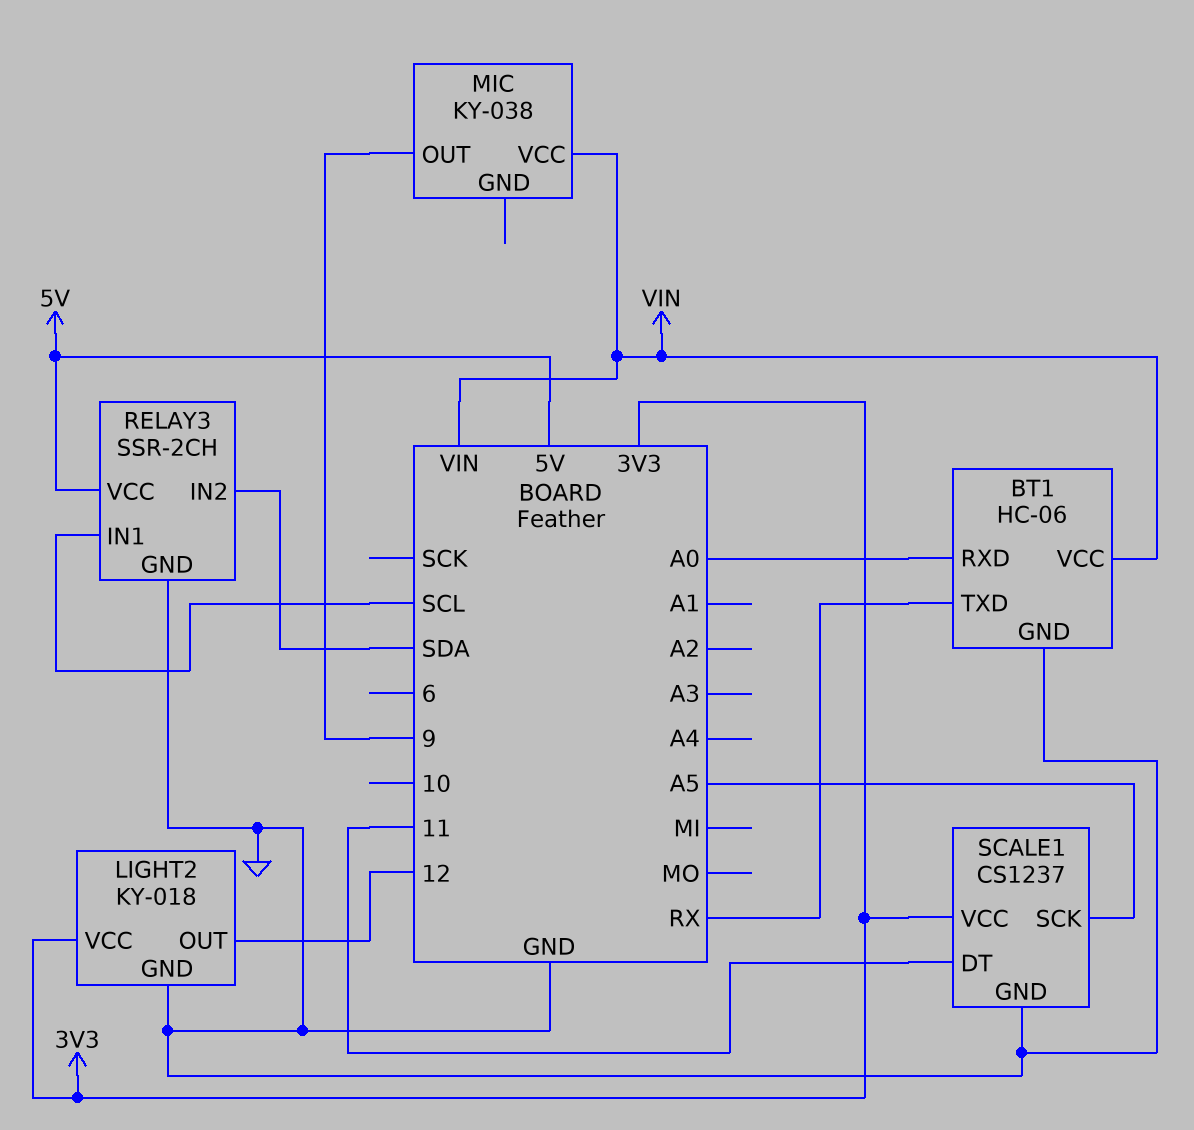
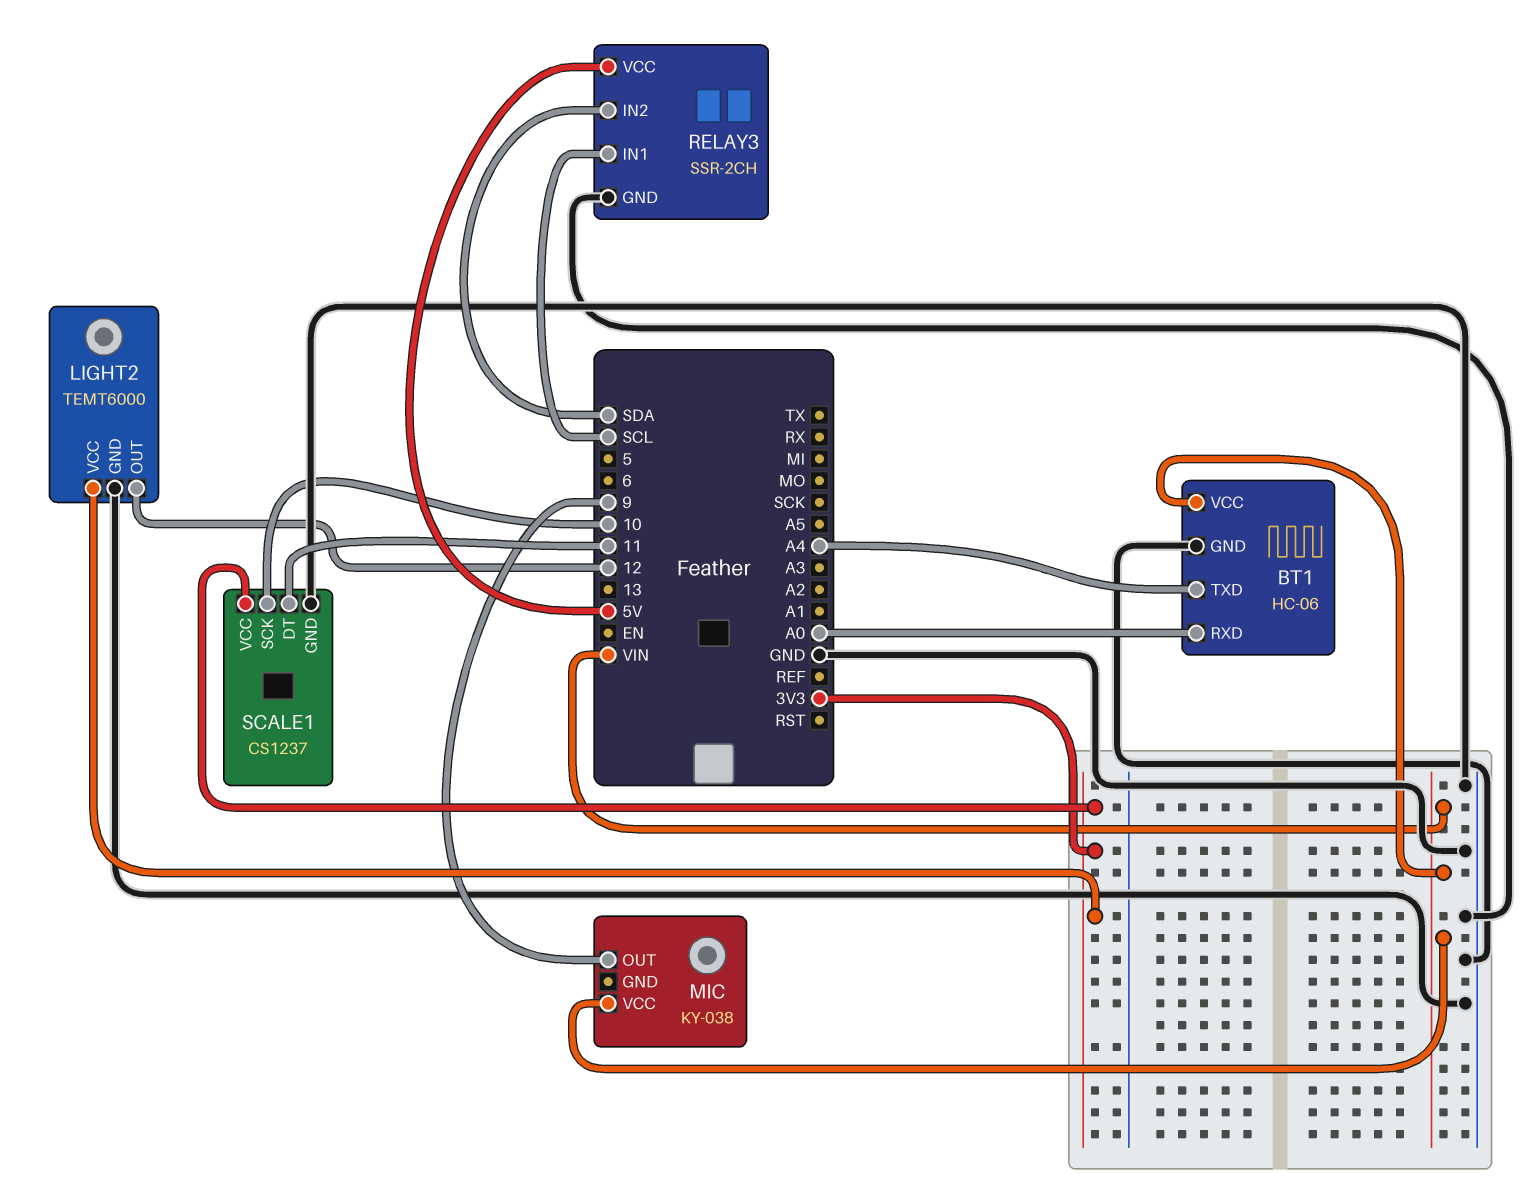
BT1 pin TXD: RX -> A4
LIGHT2: KY-018 -> TEMT6000
SCALE1 pin SCK: A5 -> 10

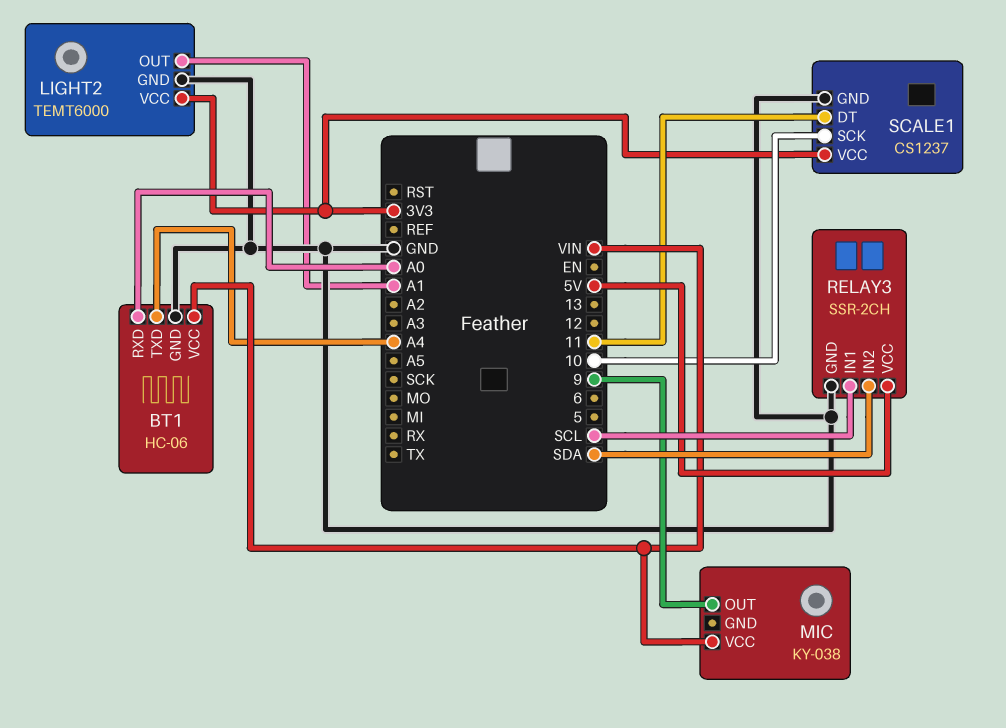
LIGHT2 pin OUT: 12 -> A1

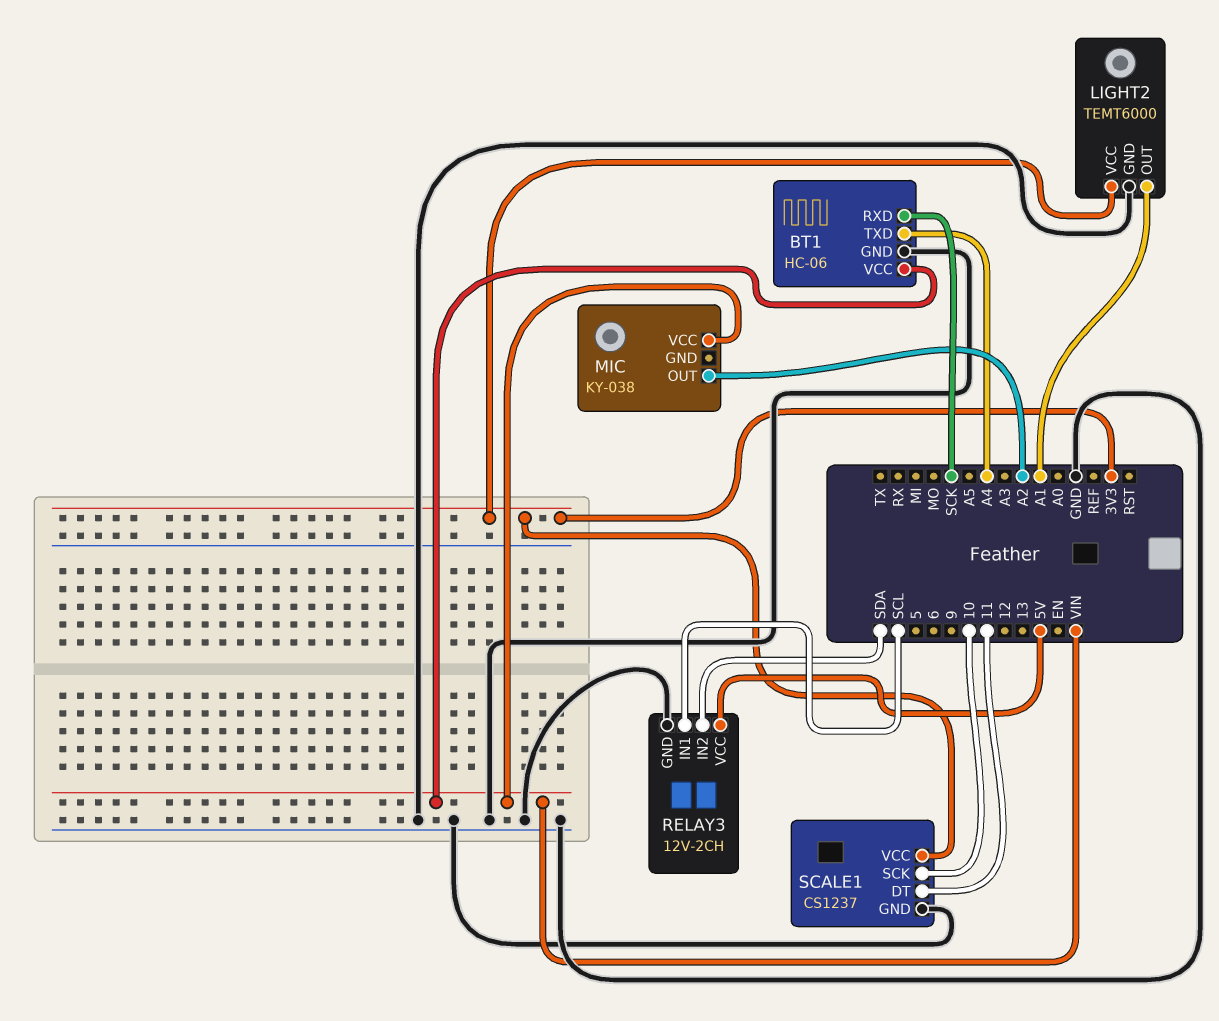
BT1 pin RXD: A0 -> SCK
MIC pin OUT: 9 -> A2
RELAY3: SSR-2CH -> 12V-2CH

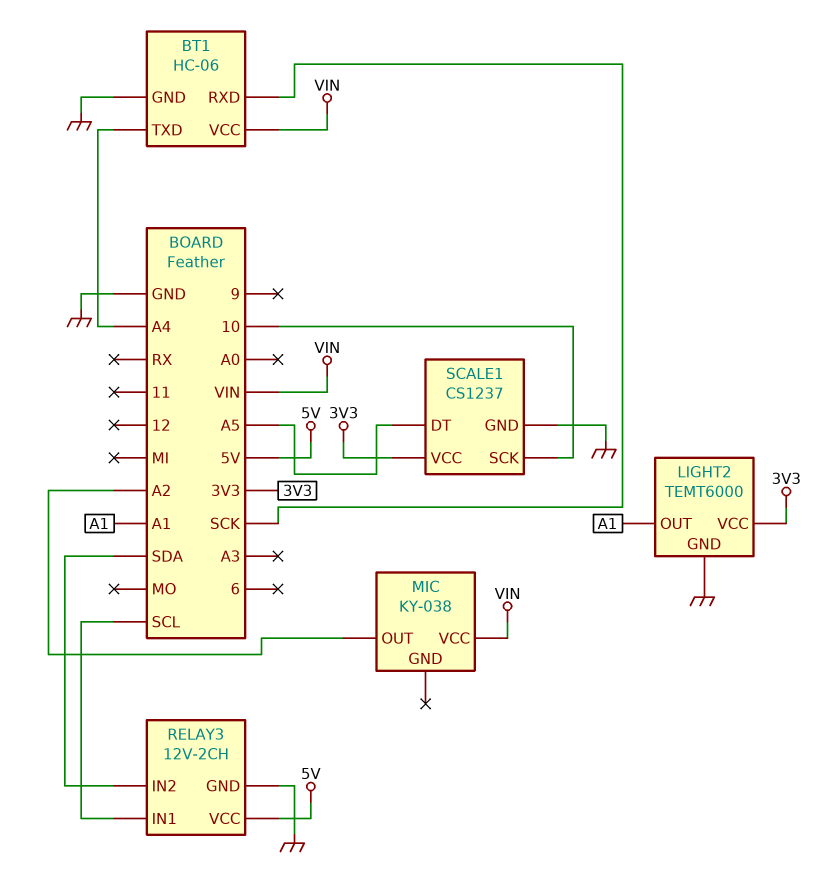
SCALE1 pin DT: 11 -> A5

